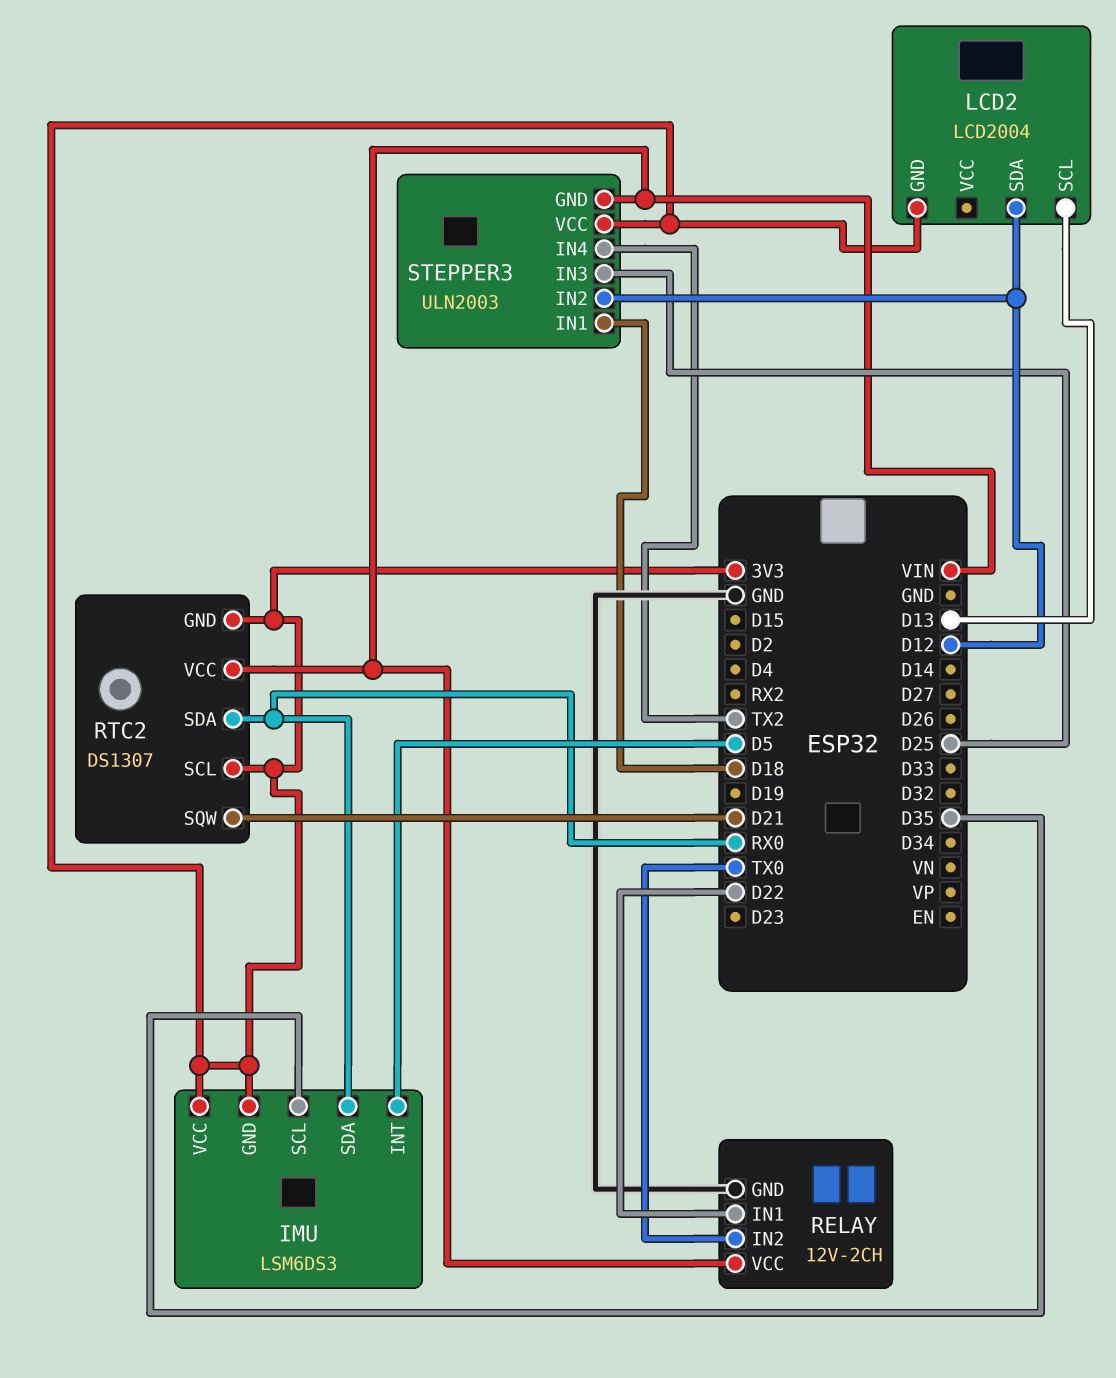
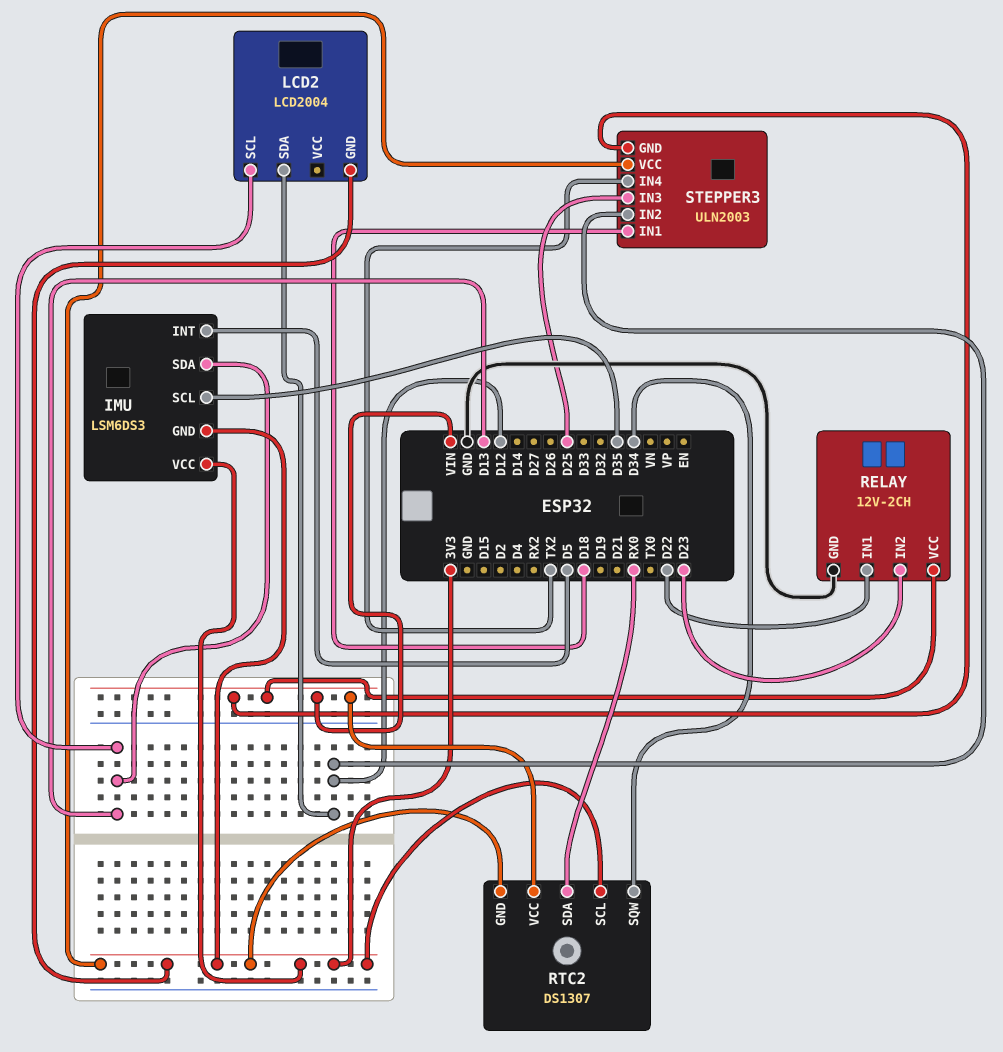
IMU pin SDA: RX0 -> D13
RELAY pin IN2: TX0 -> D23
RTC2 pin SQW: D21 -> D34

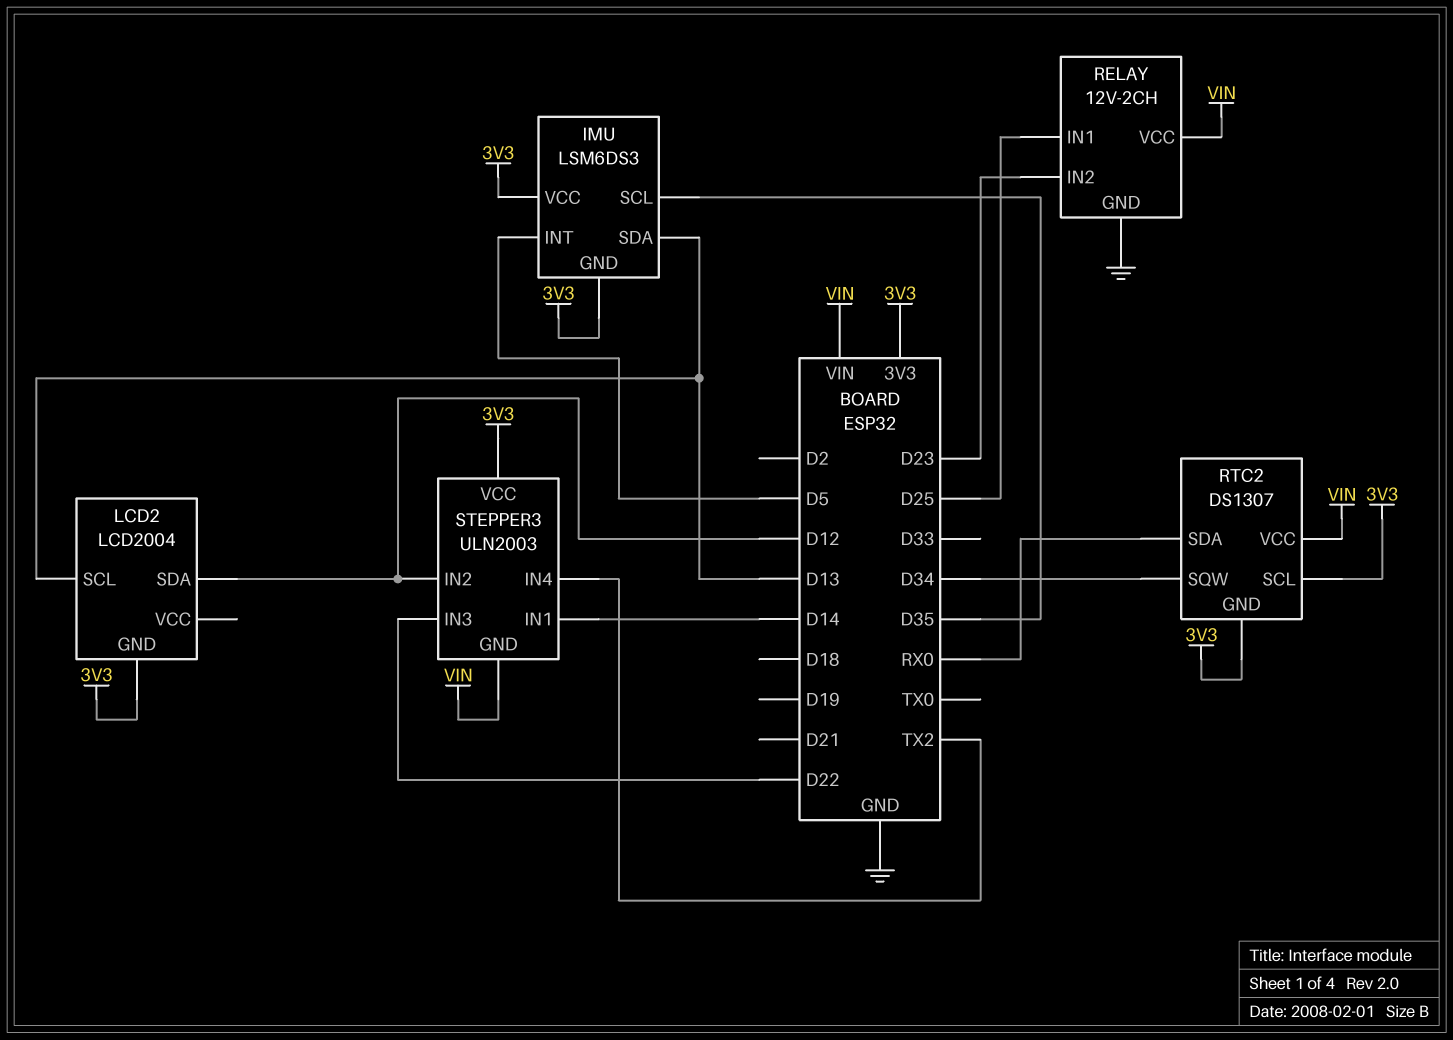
RELAY pin IN1: D22 -> D25
STEPPER3 pin IN1: D18 -> D14
STEPPER3 pin IN3: D25 -> D22

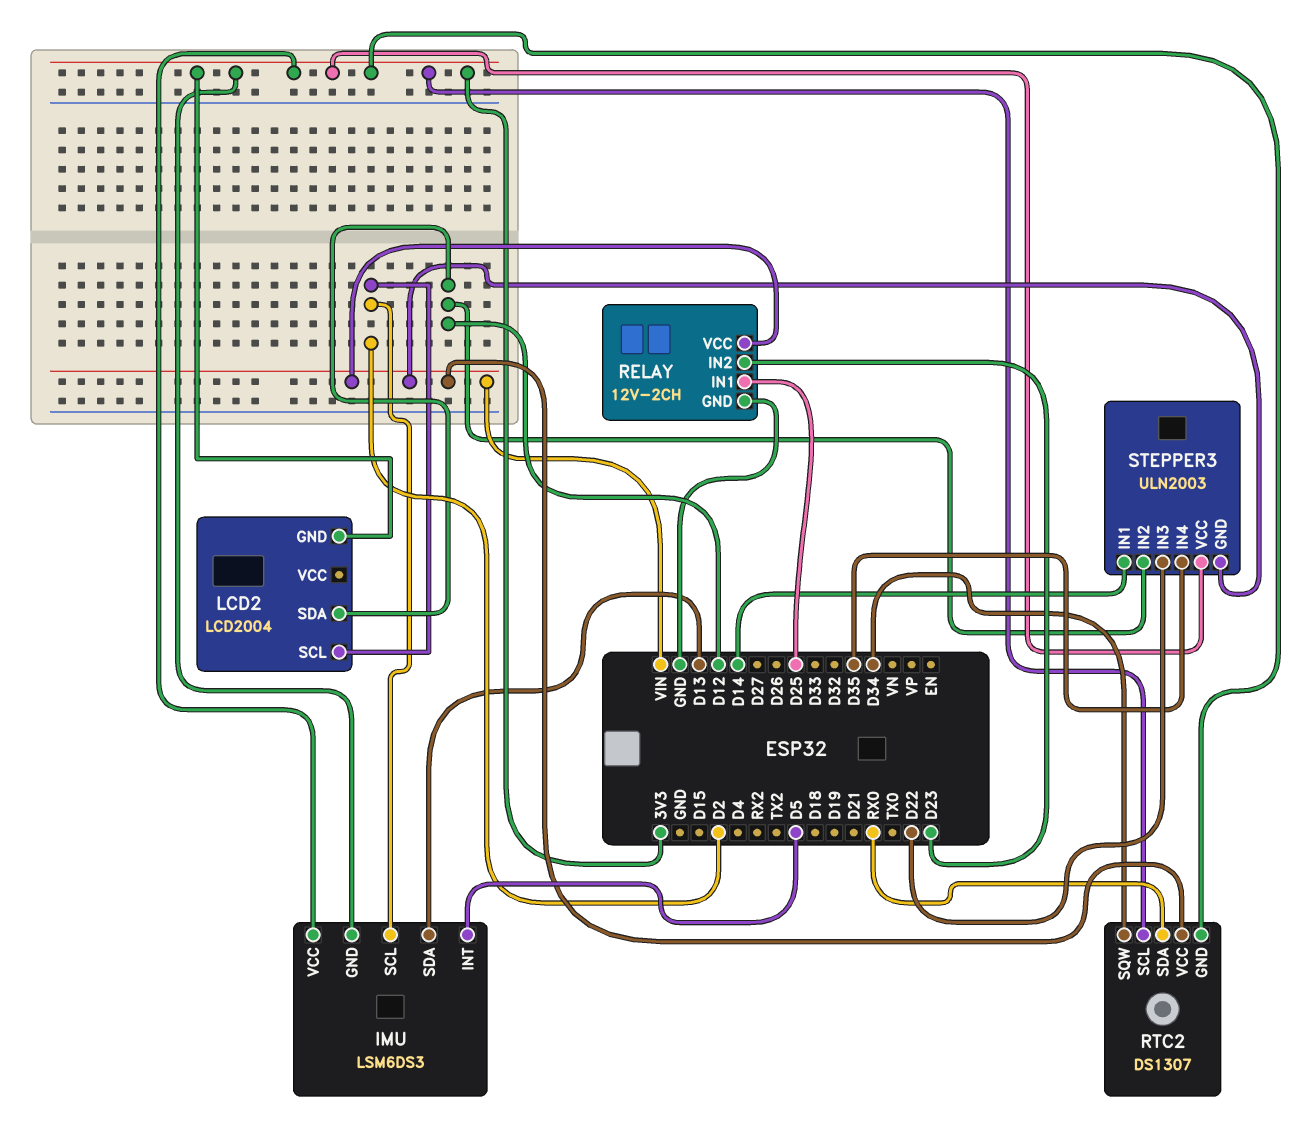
IMU pin SCL: D35 -> D2
LCD2 pin SCL: D13 -> D2
STEPPER3 pin IN4: TX2 -> D35

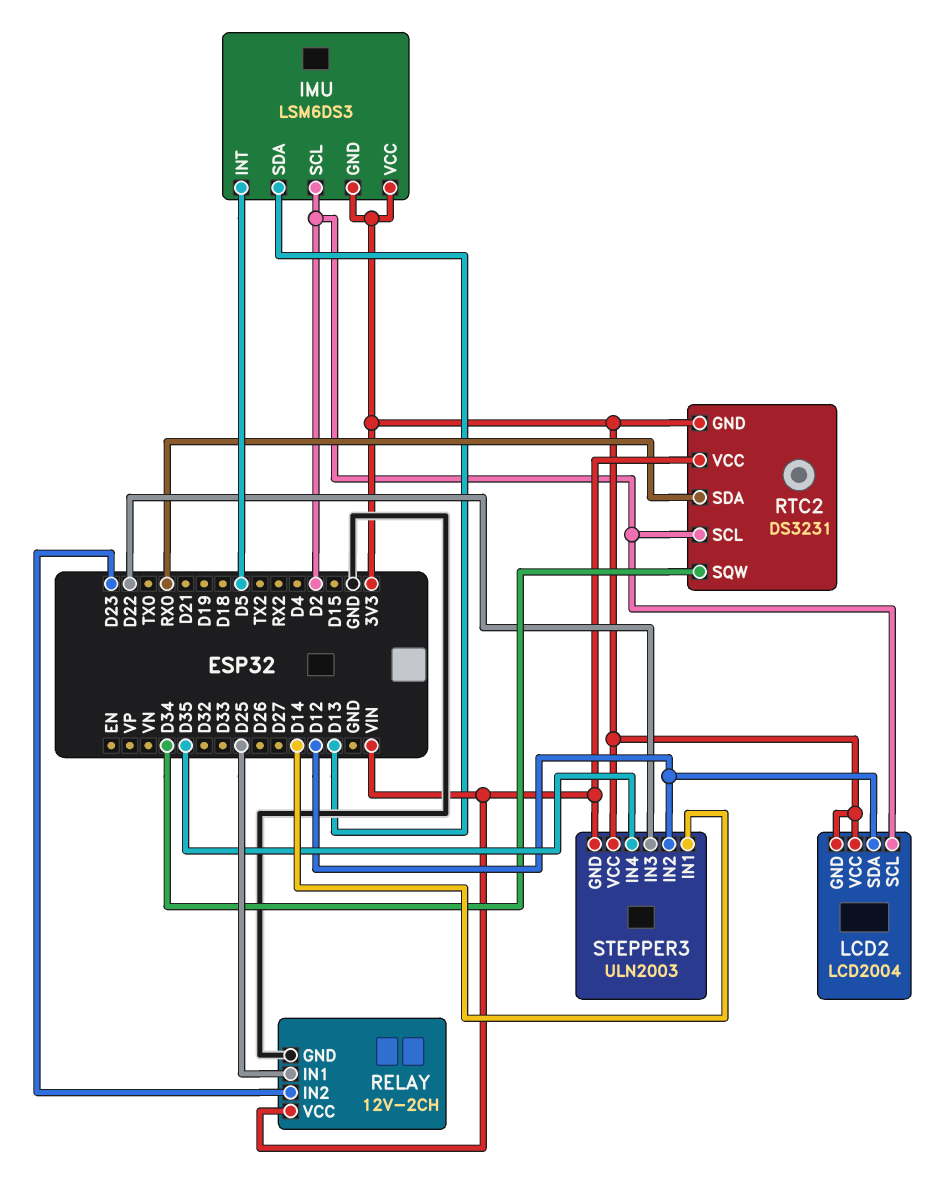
LCD2 pin VCC: none -> 3V3
RTC2: DS1307 -> DS3231
RTC2 pin SCL: 3V3 -> D2

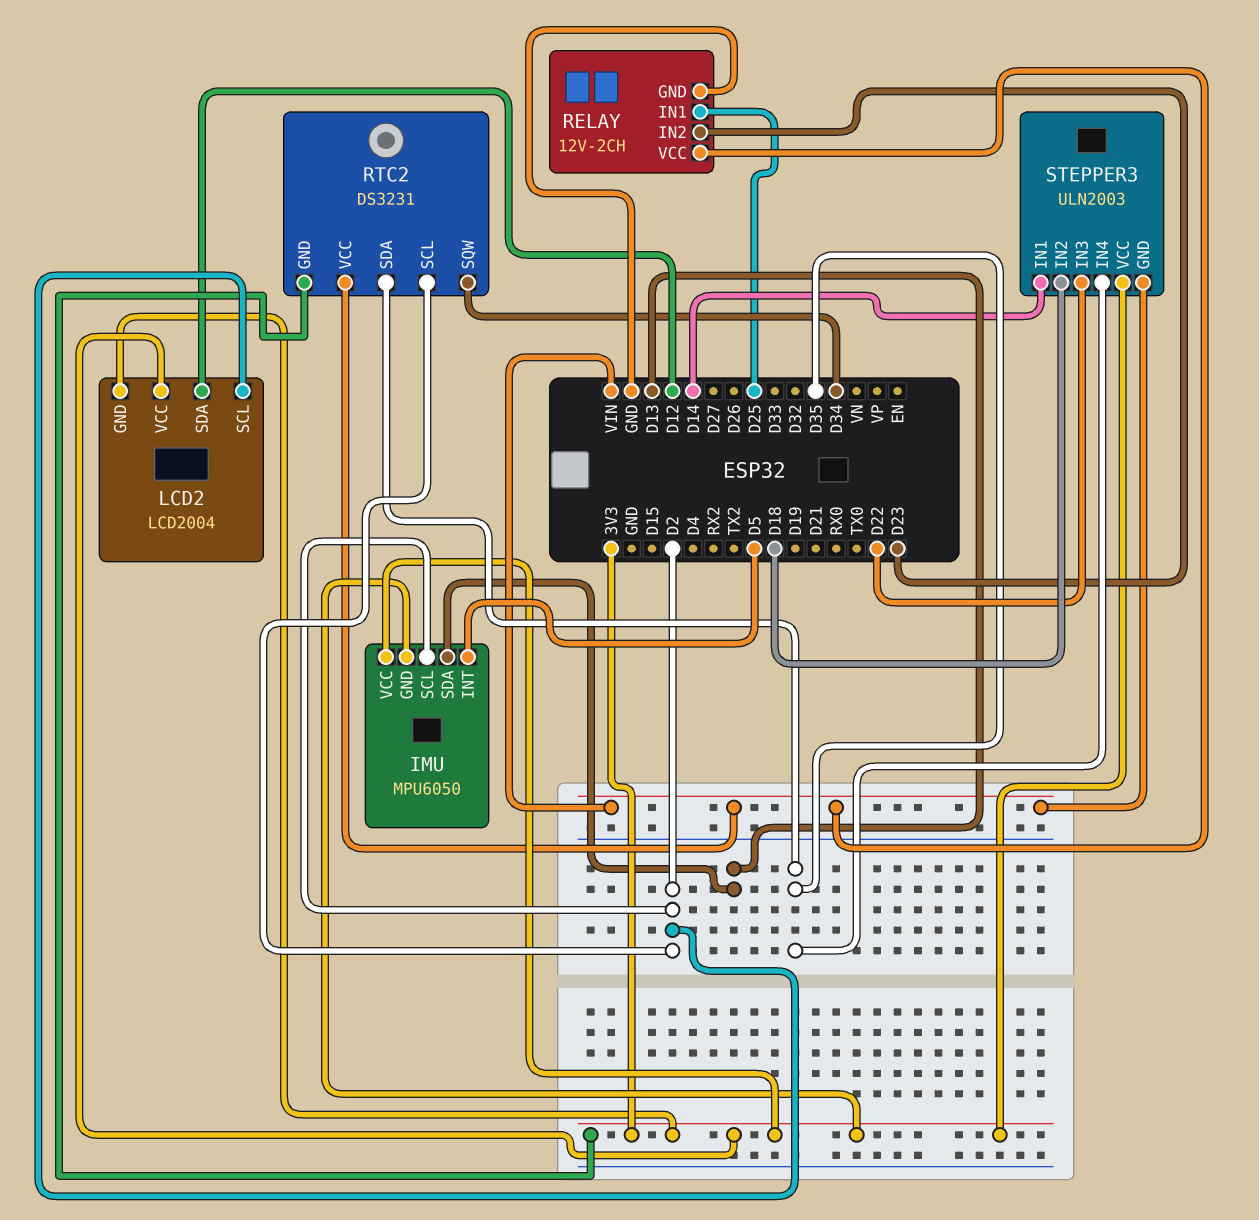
IMU: LSM6DS3 -> MPU6050
RTC2 pin SDA: RX0 -> D35
STEPPER3 pin IN2: D12 -> D18

